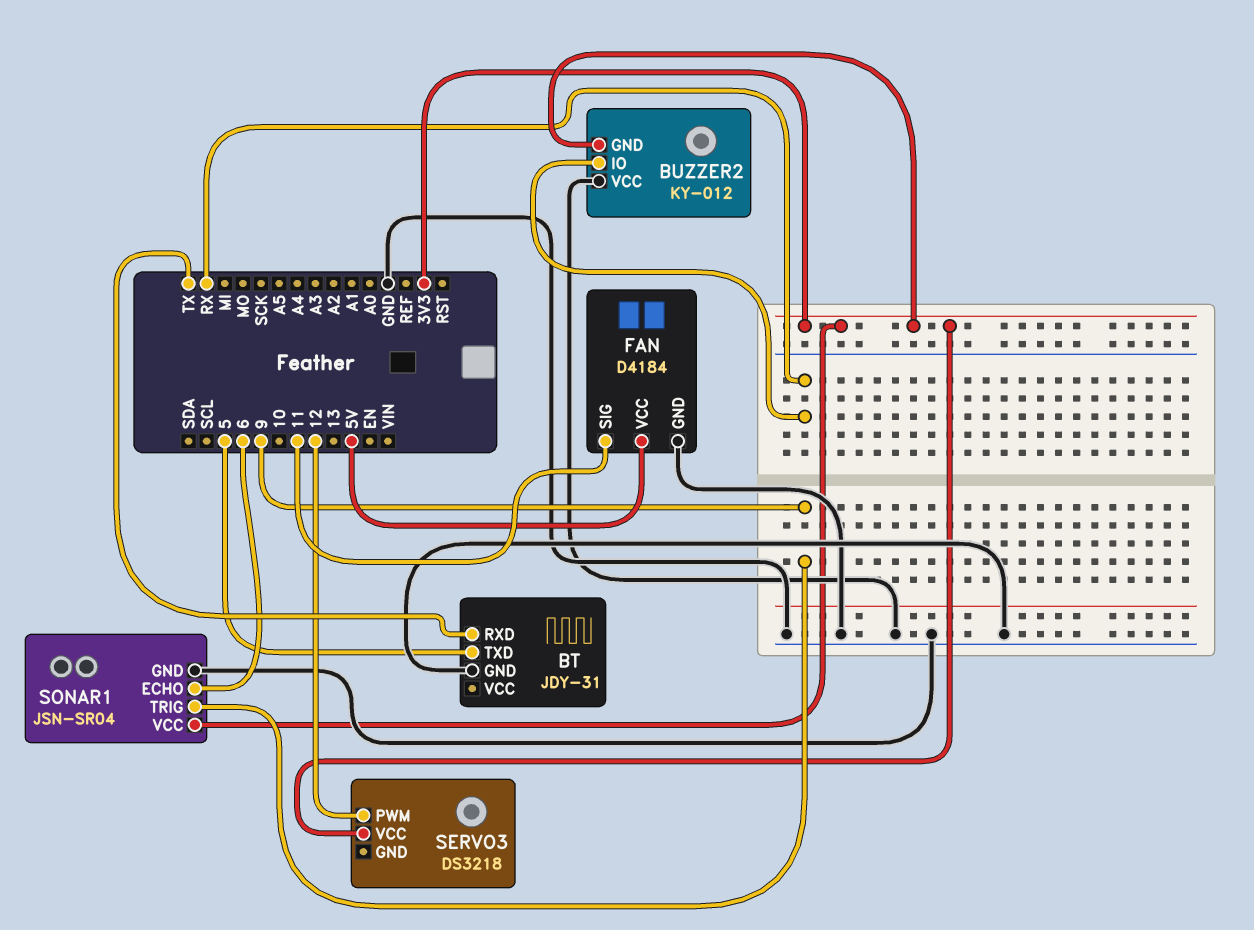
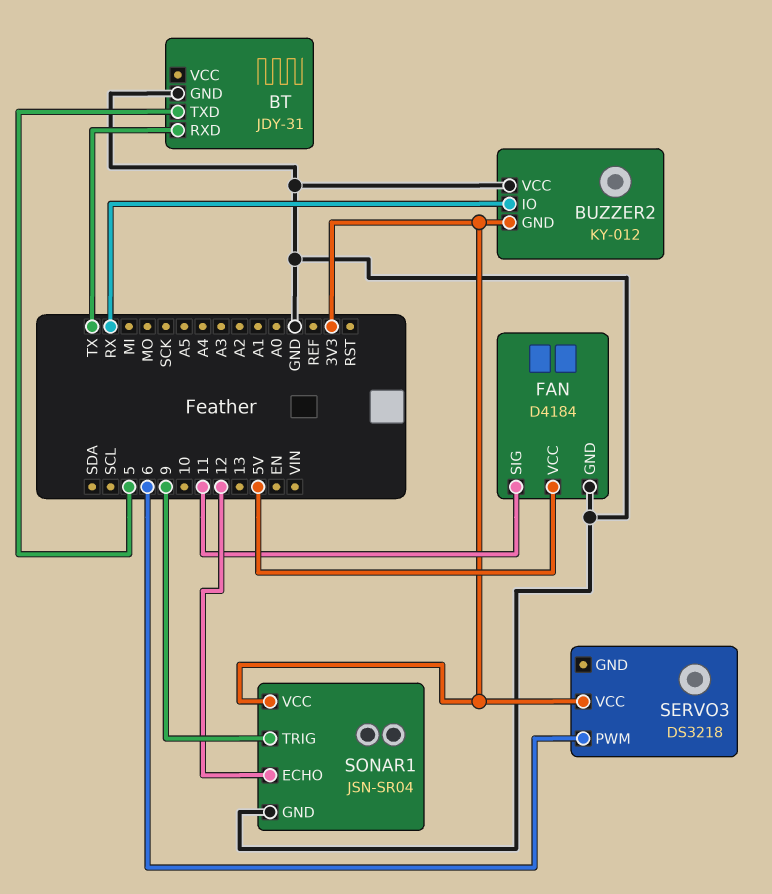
SERVO3 pin PWM: 12 -> 6
SONAR1 pin ECHO: 6 -> 12

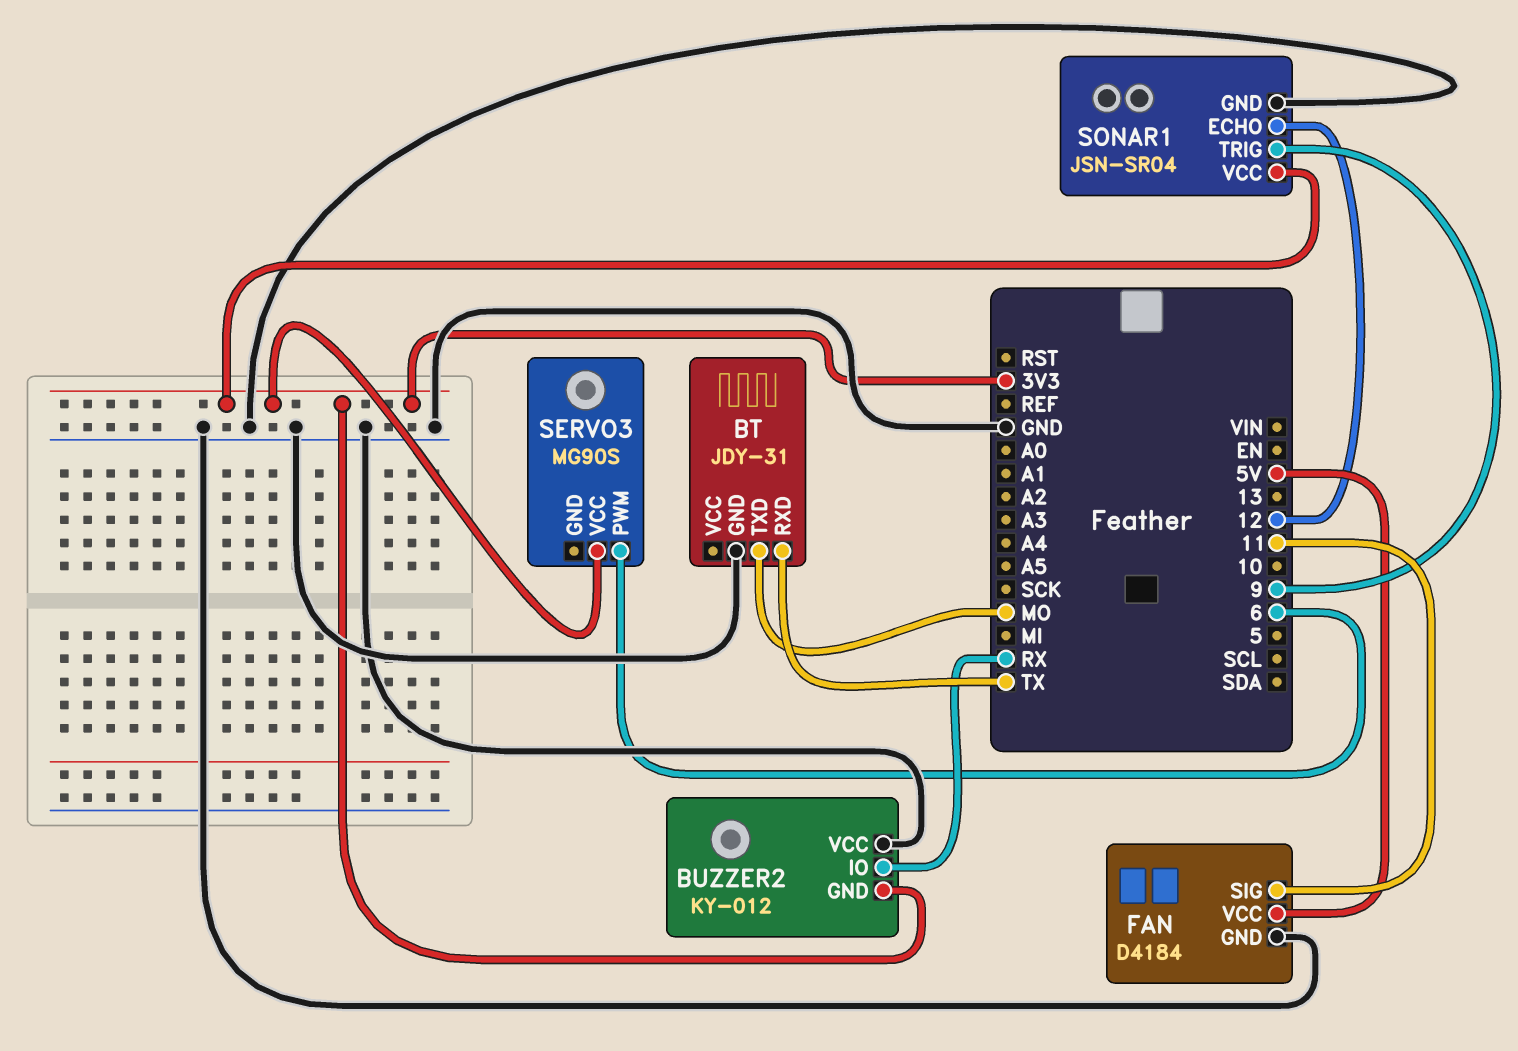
BT pin TXD: 5 -> MO
SERVO3: DS3218 -> MG90S

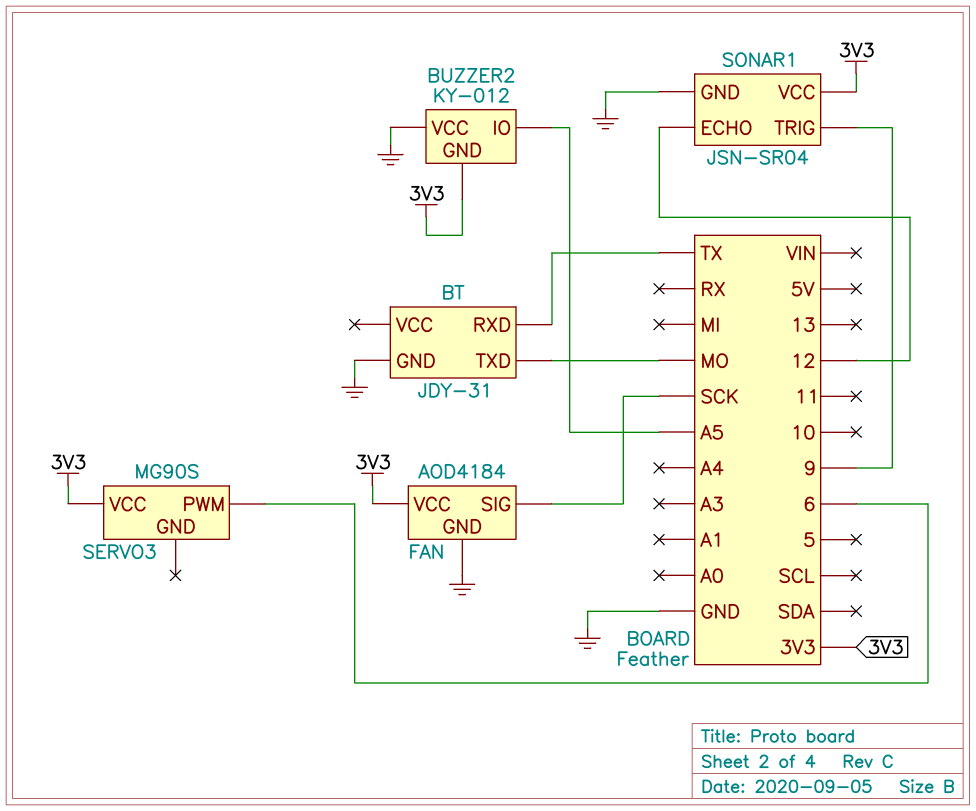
BUZZER2 pin IO: RX -> A5
FAN: D4184 -> AOD4184
FAN pin SIG: 11 -> SCK
FAN pin VCC: 5V -> 3V3

